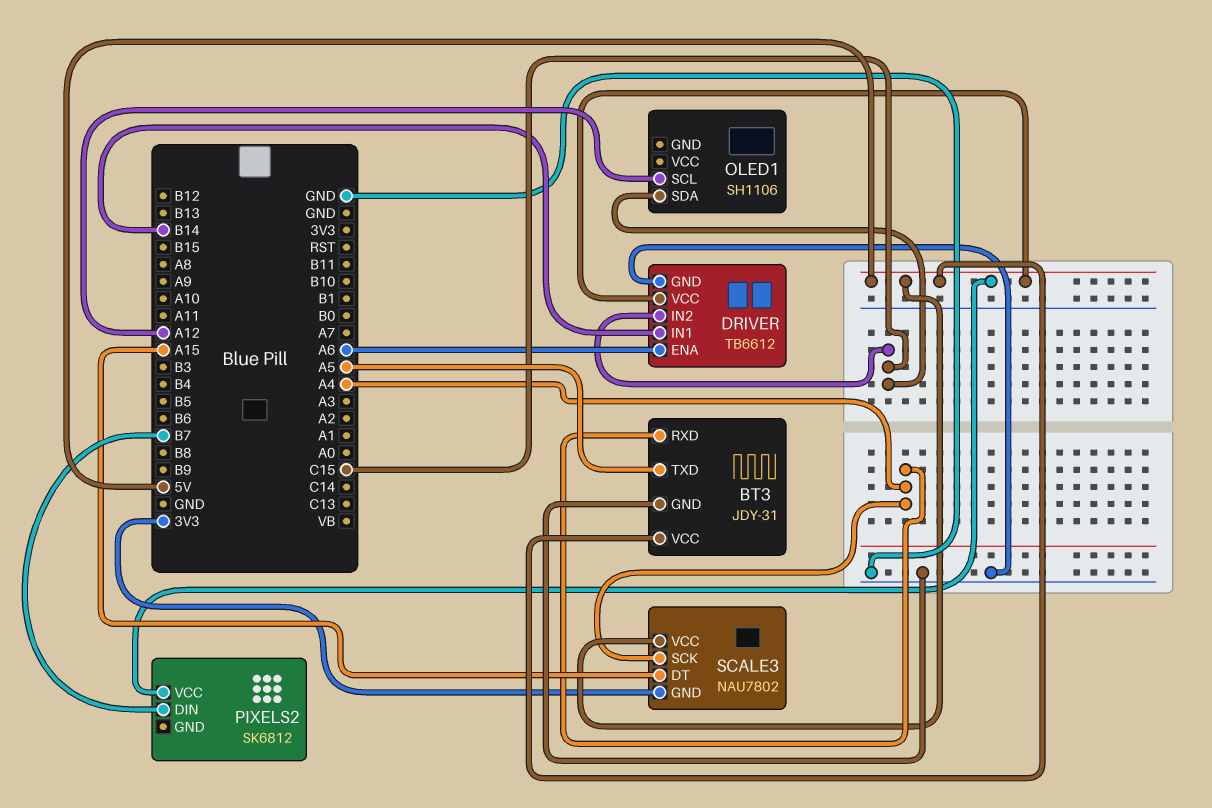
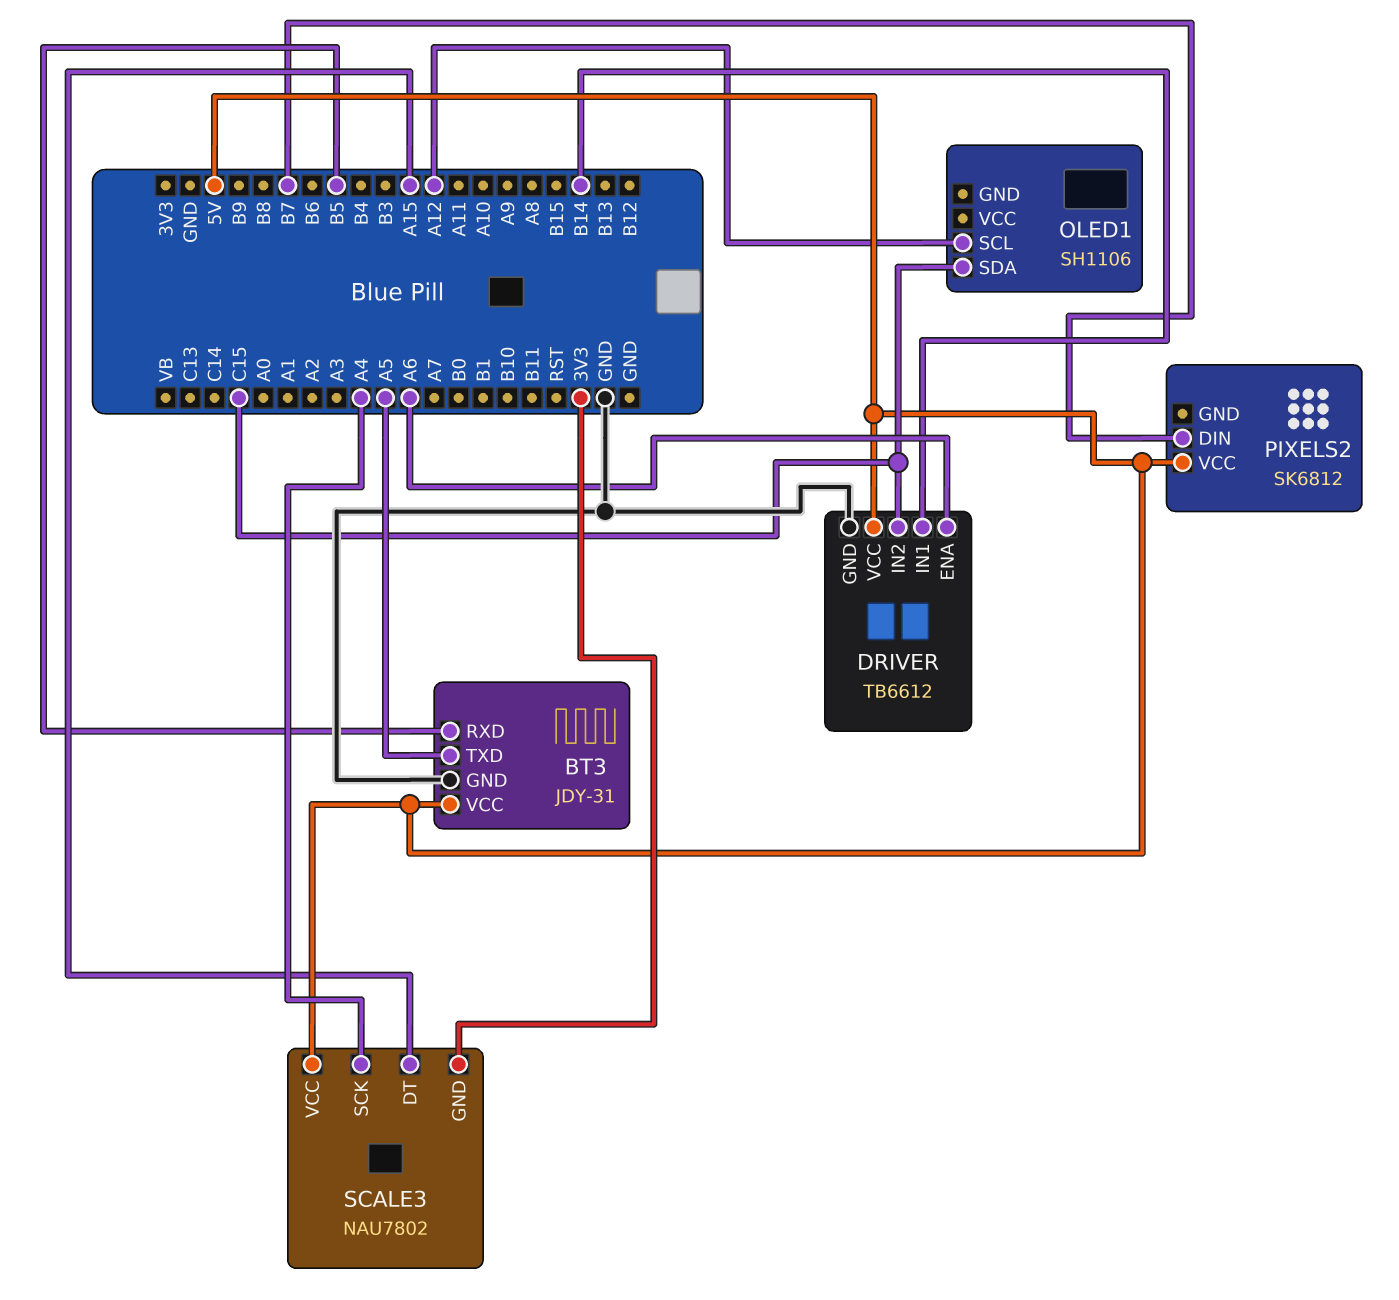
BT3 pin RXD: A4 -> B5

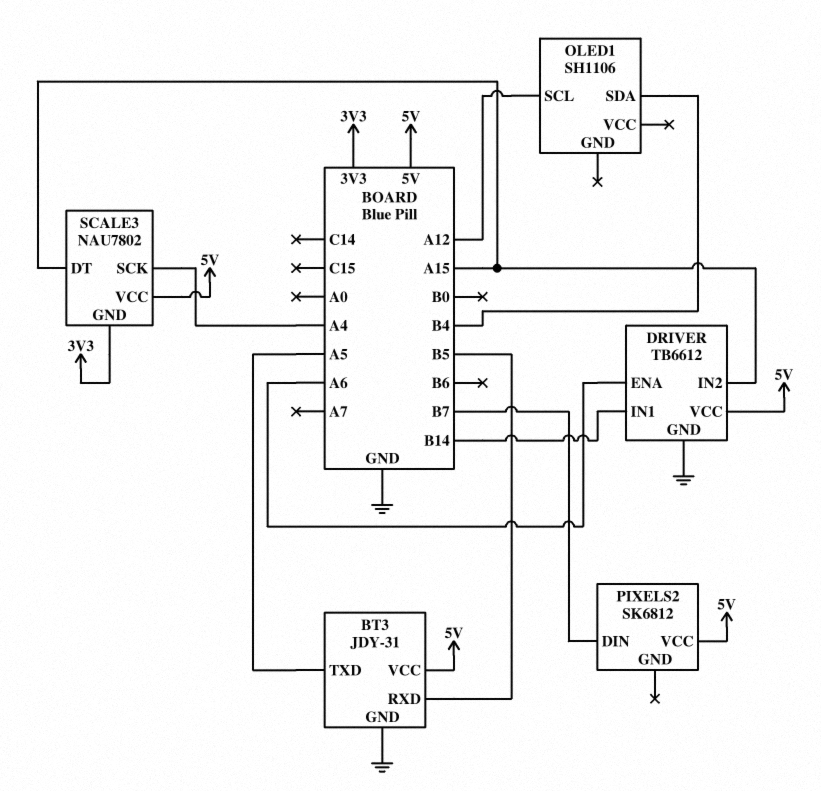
DRIVER pin IN2: C15 -> A15
OLED1 pin SDA: C15 -> B4

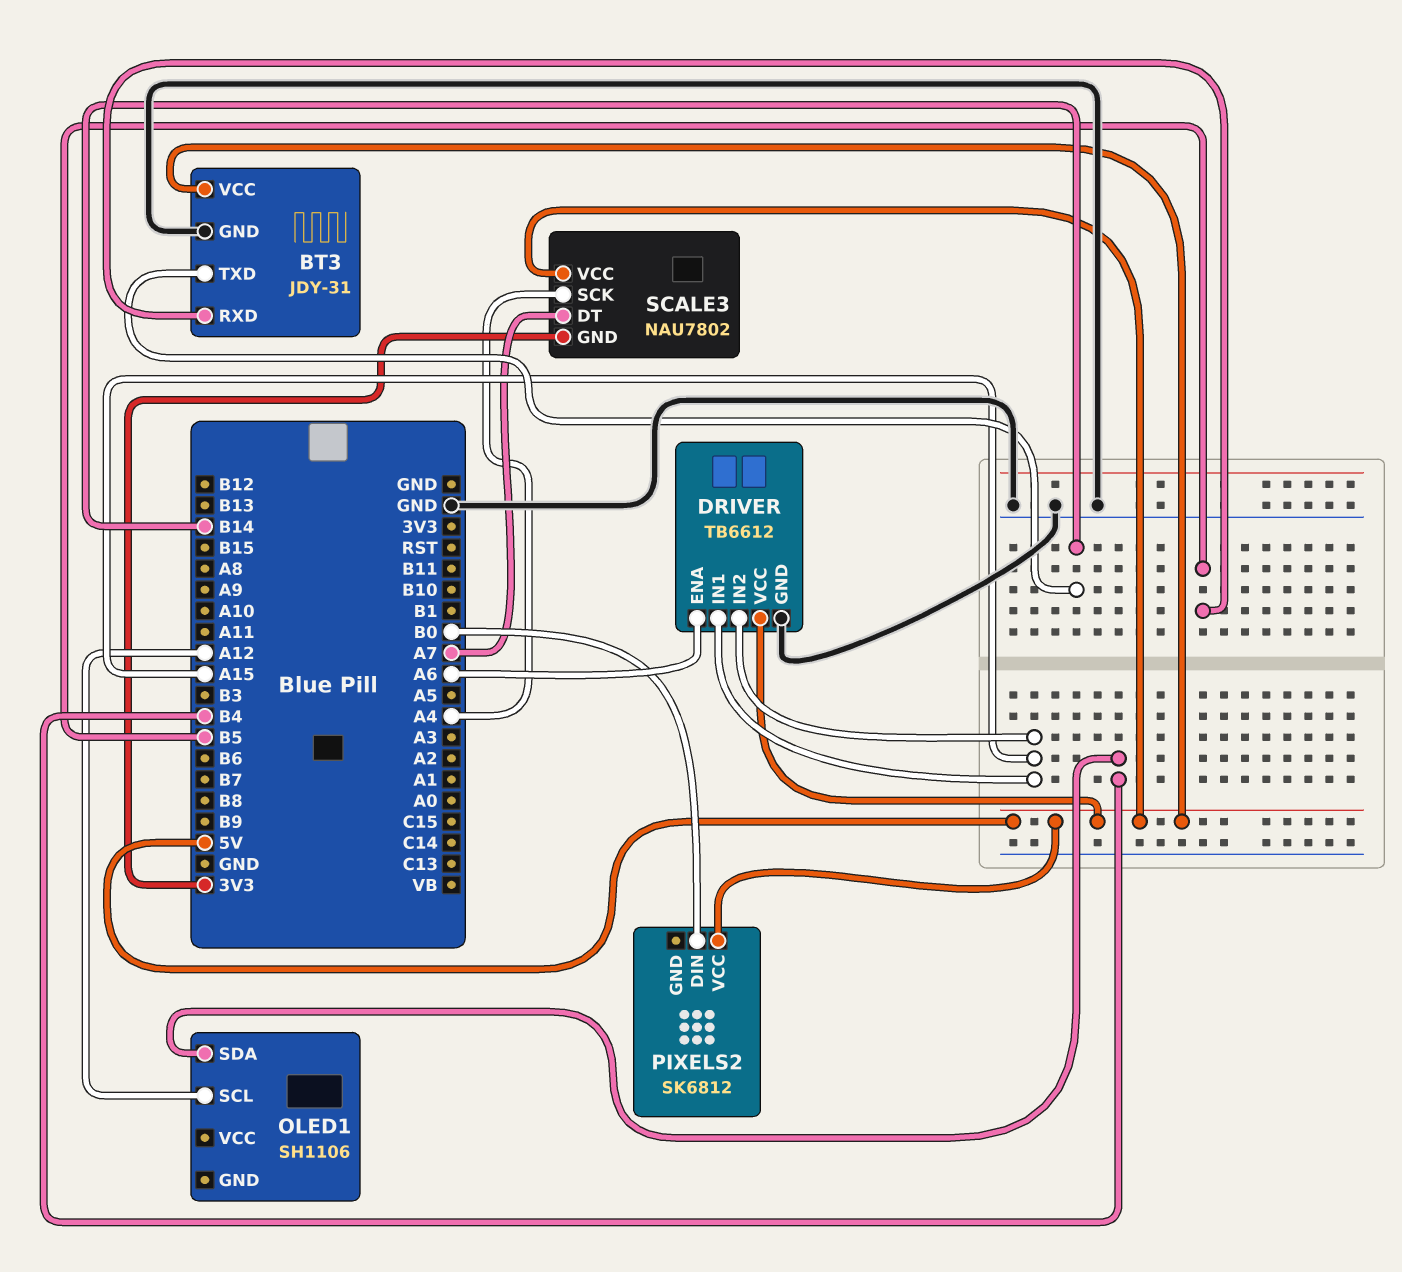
BT3 pin TXD: A5 -> B14
DRIVER pin IN1: B14 -> A15
PIXELS2 pin DIN: B7 -> B0
SCALE3 pin DT: A15 -> A7

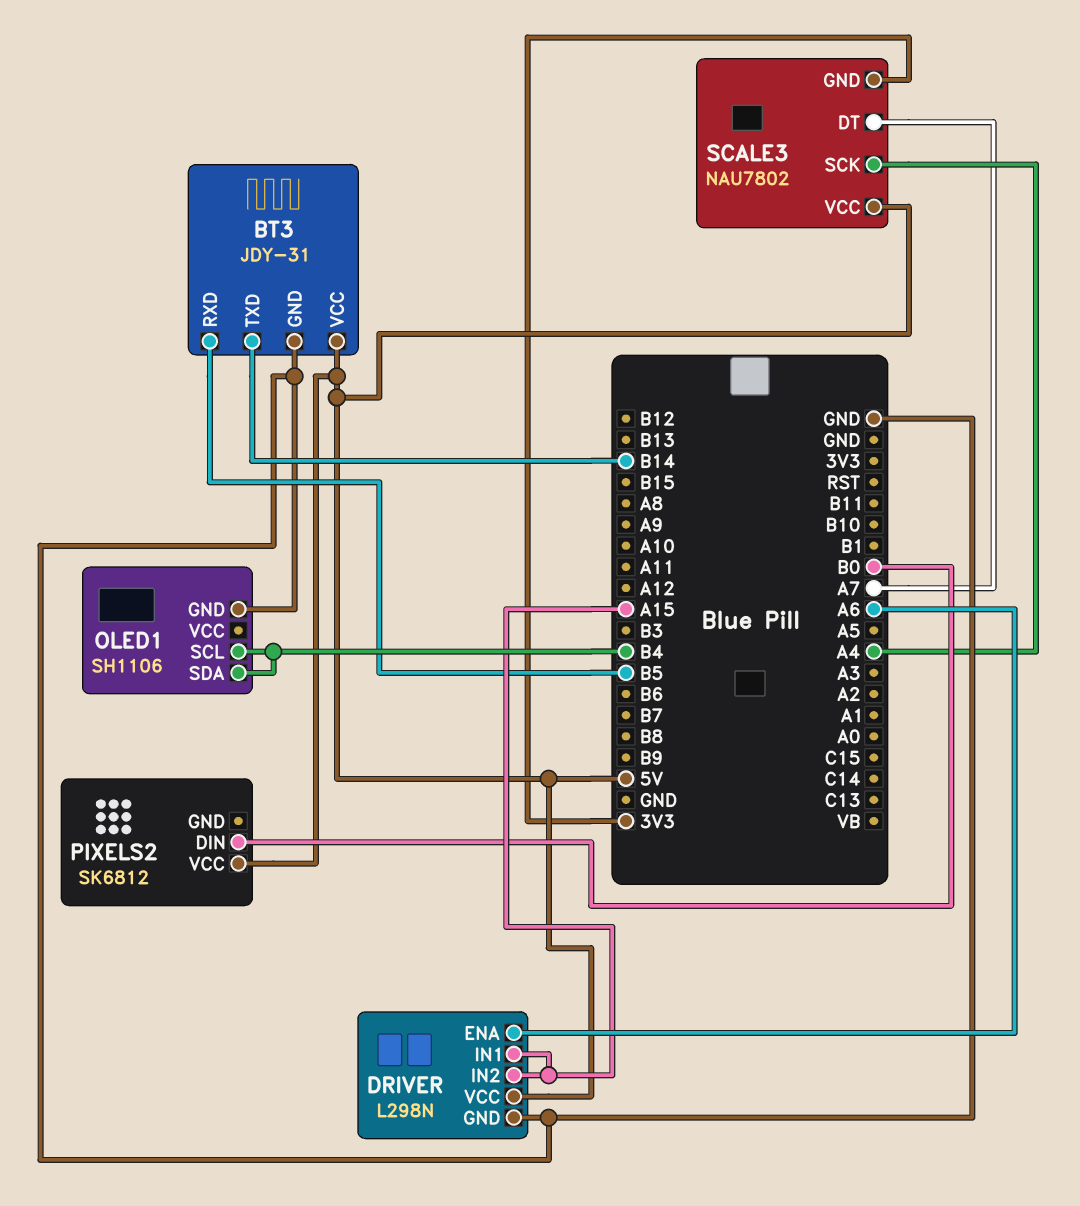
DRIVER: TB6612 -> L298N
OLED1 pin GND: none -> GND
OLED1 pin SCL: A12 -> B4

